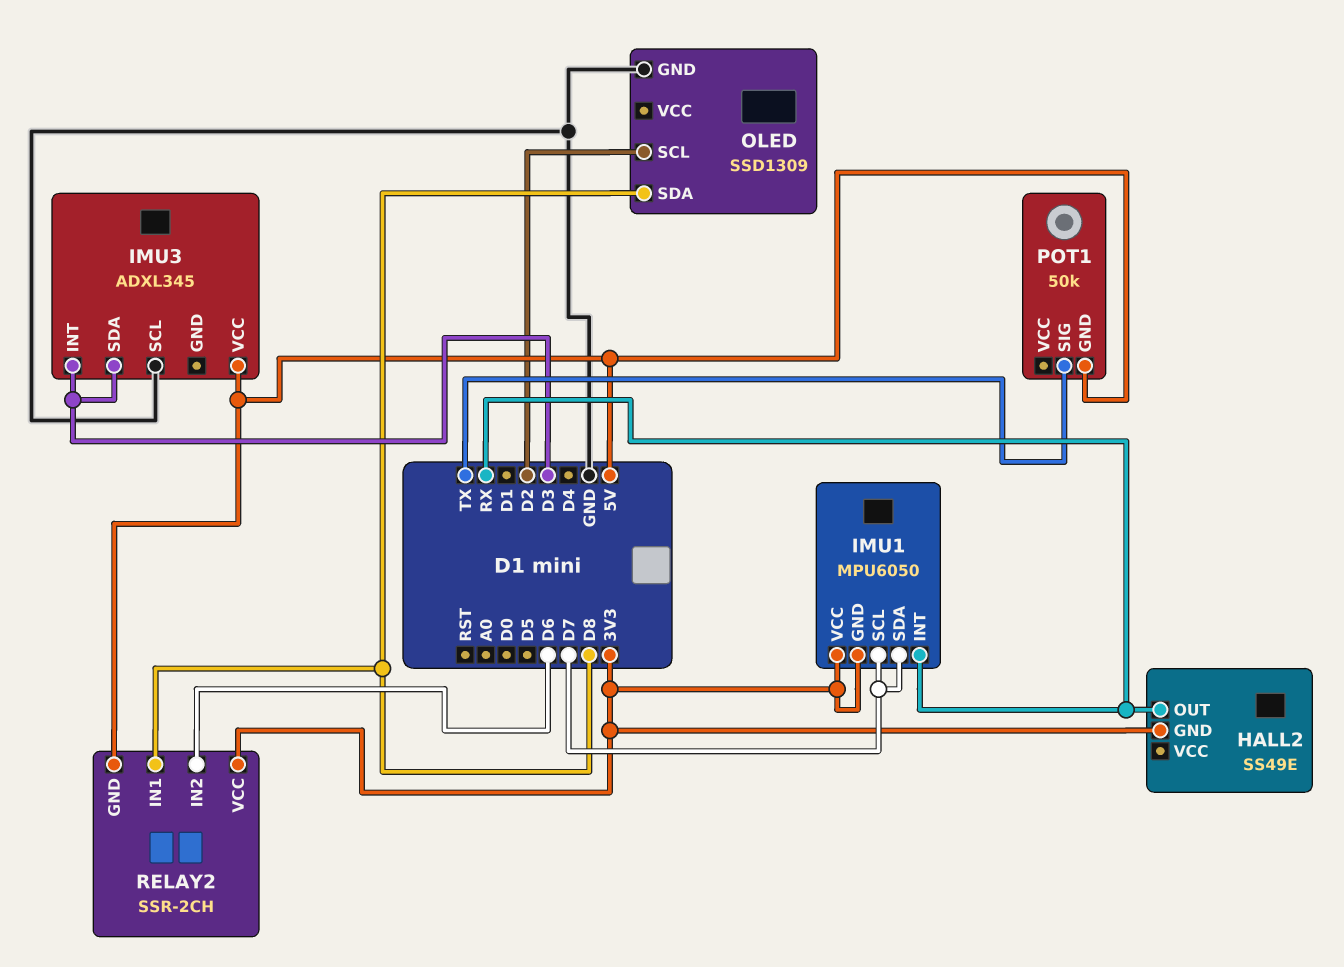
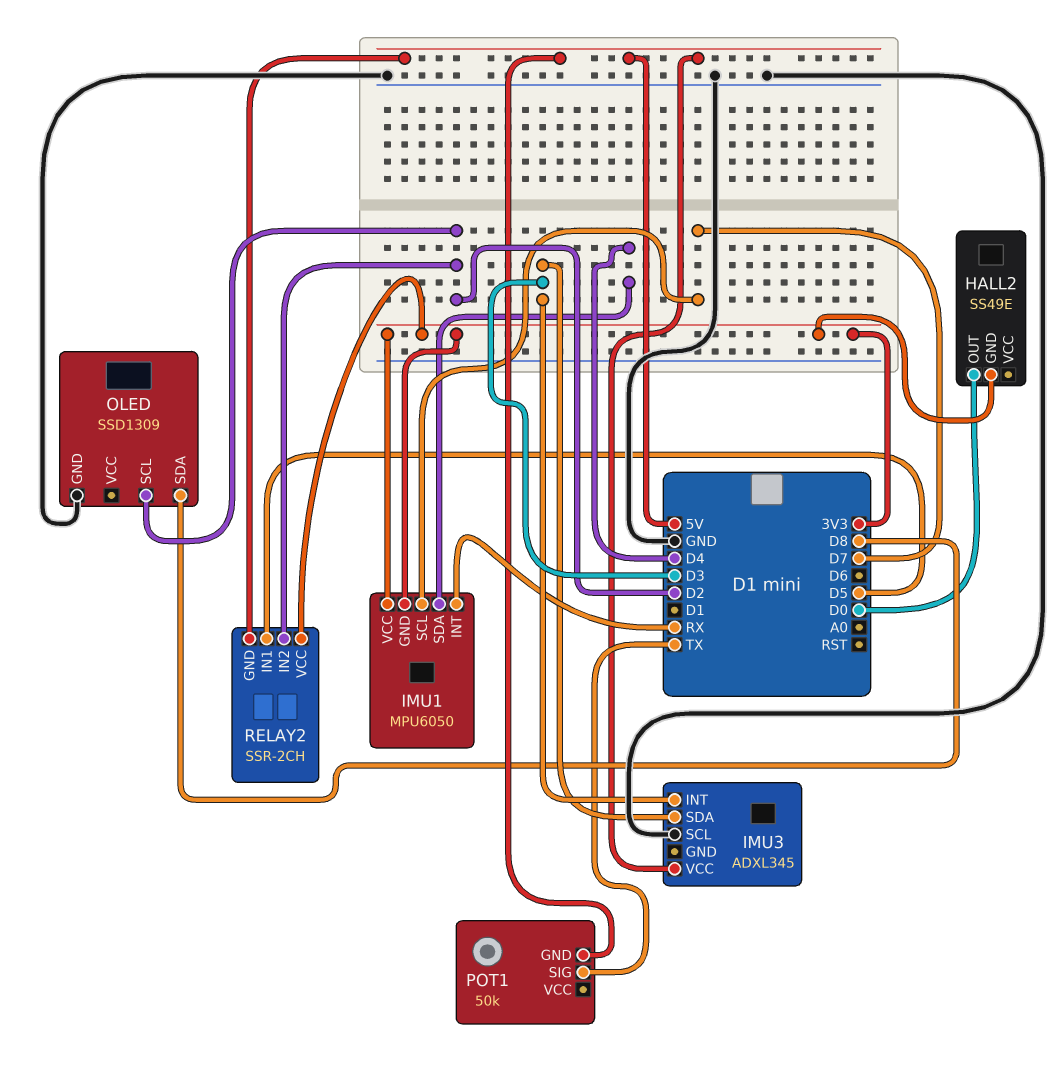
HALL2 pin OUT: RX -> D0
IMU1 pin SDA: D7 -> D4
RELAY2 pin IN1: D8 -> D5
RELAY2 pin IN2: D6 -> D2

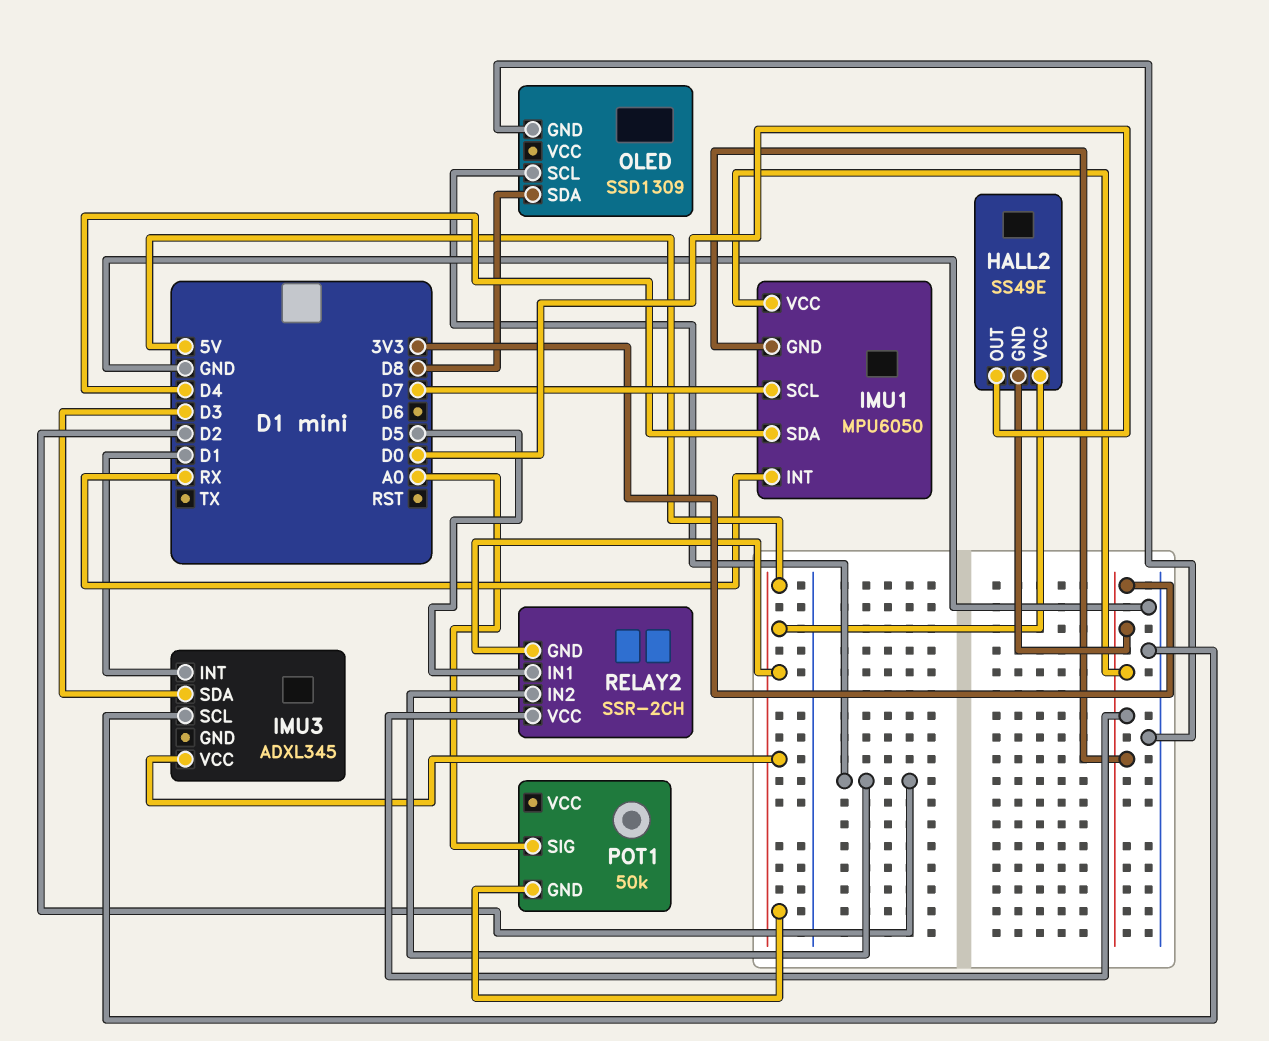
HALL2 pin VCC: none -> 5V
IMU3 pin INT: D3 -> D1
POT1 pin SIG: TX -> A0

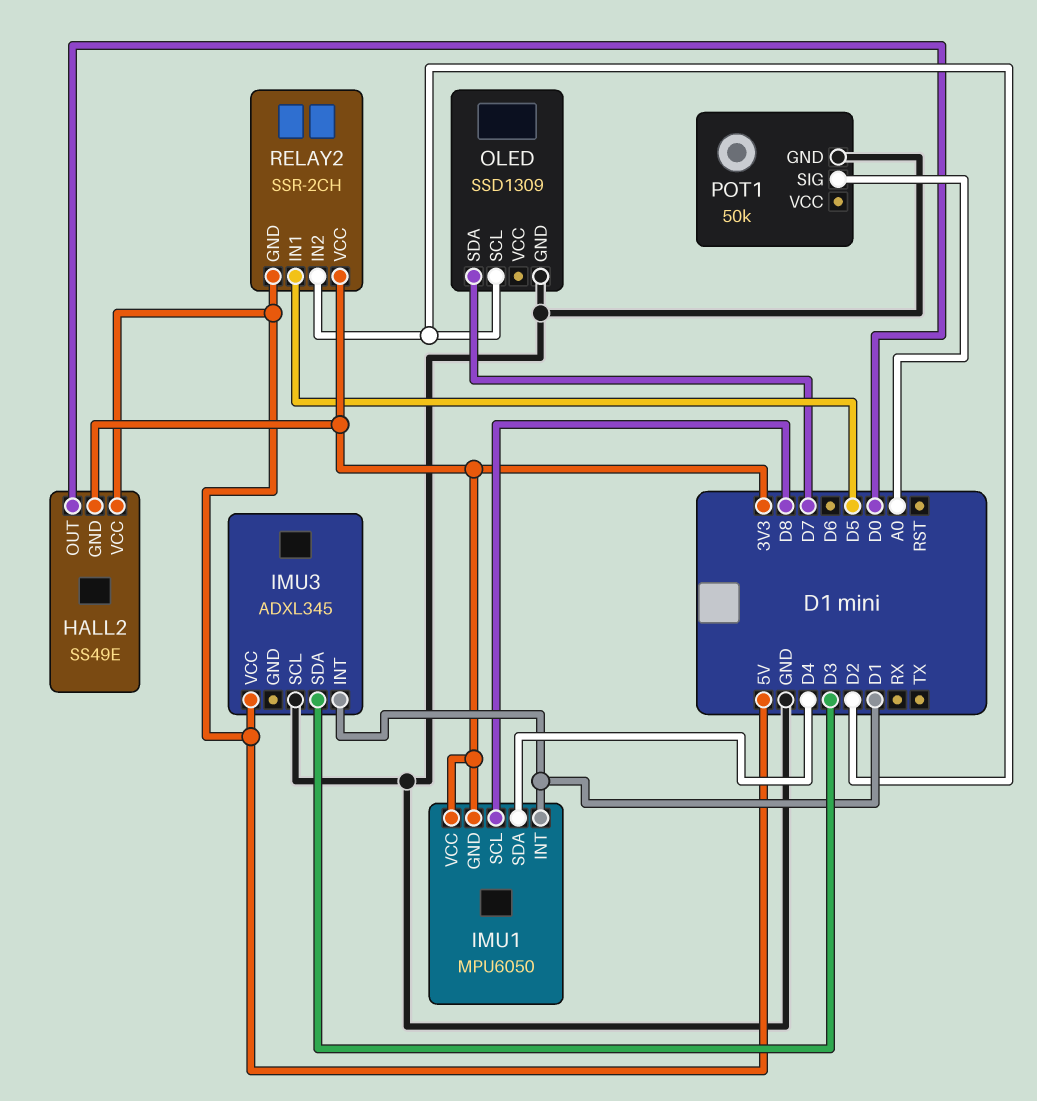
IMU1 pin INT: RX -> D1
IMU1 pin SCL: D7 -> D8
OLED pin SDA: D8 -> D7
POT1 pin GND: 5V -> GND

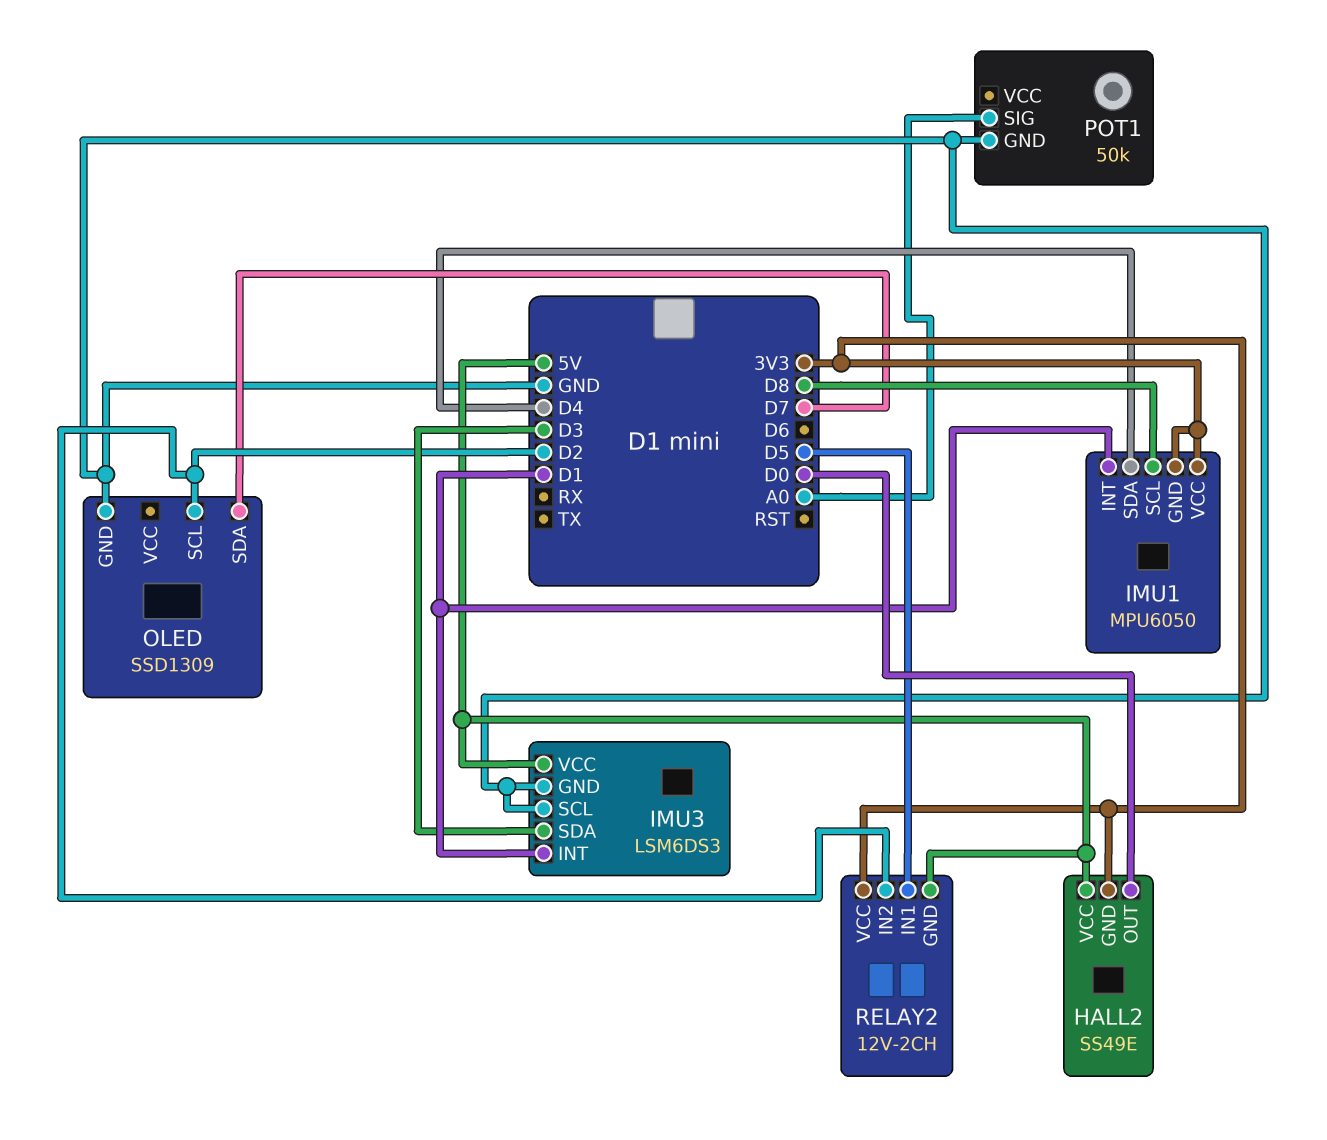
IMU3: ADXL345 -> LSM6DS3
IMU3 pin GND: none -> GND
RELAY2: SSR-2CH -> 12V-2CH

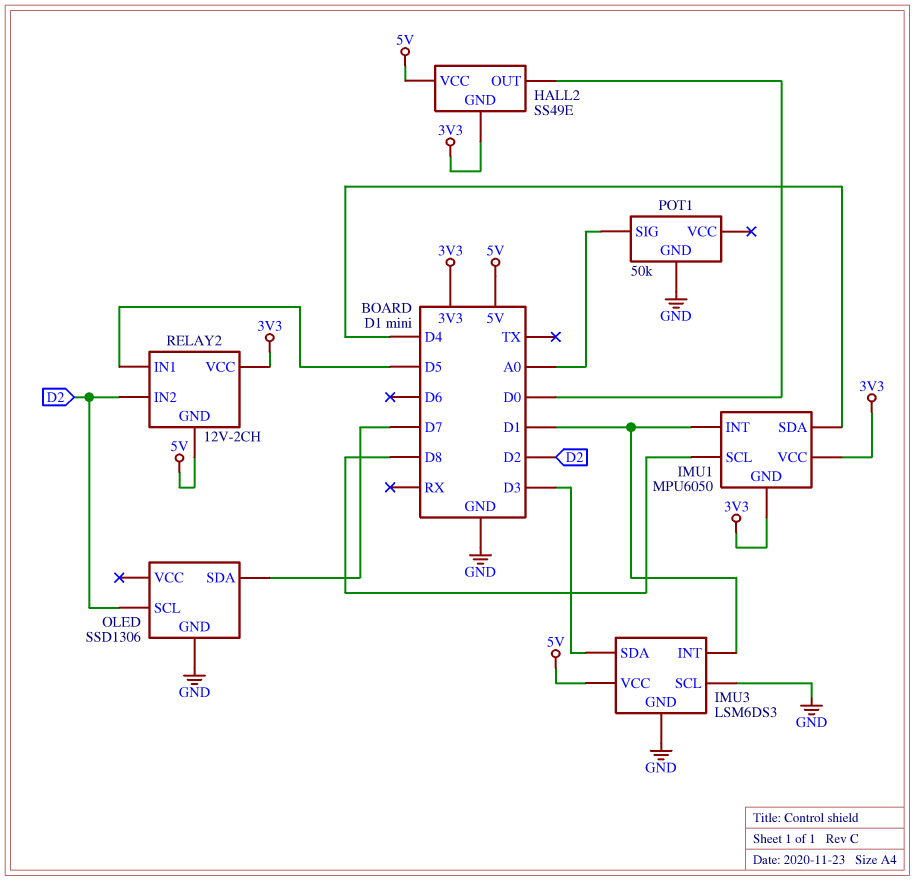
OLED: SSD1309 -> SSD1306

